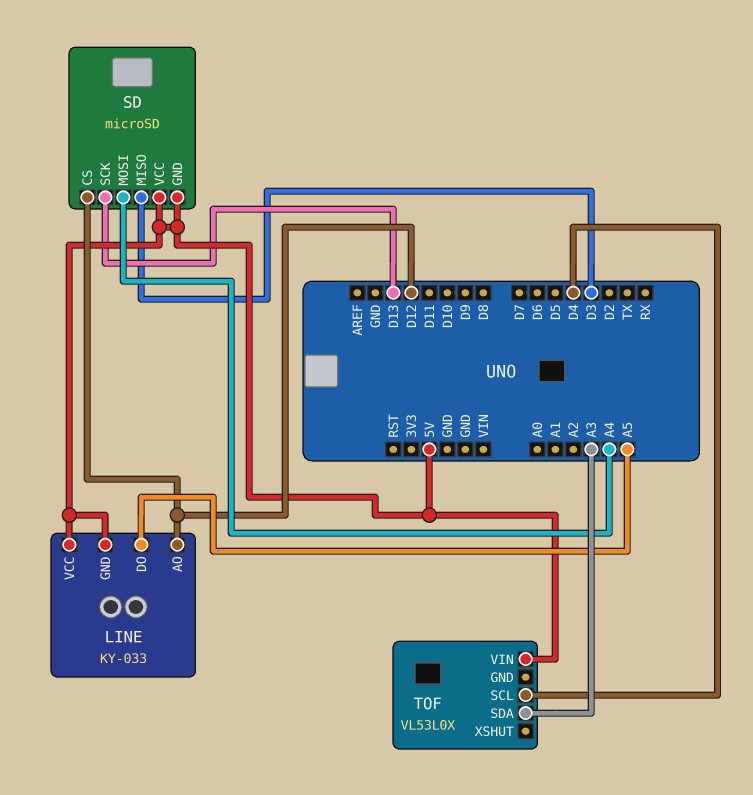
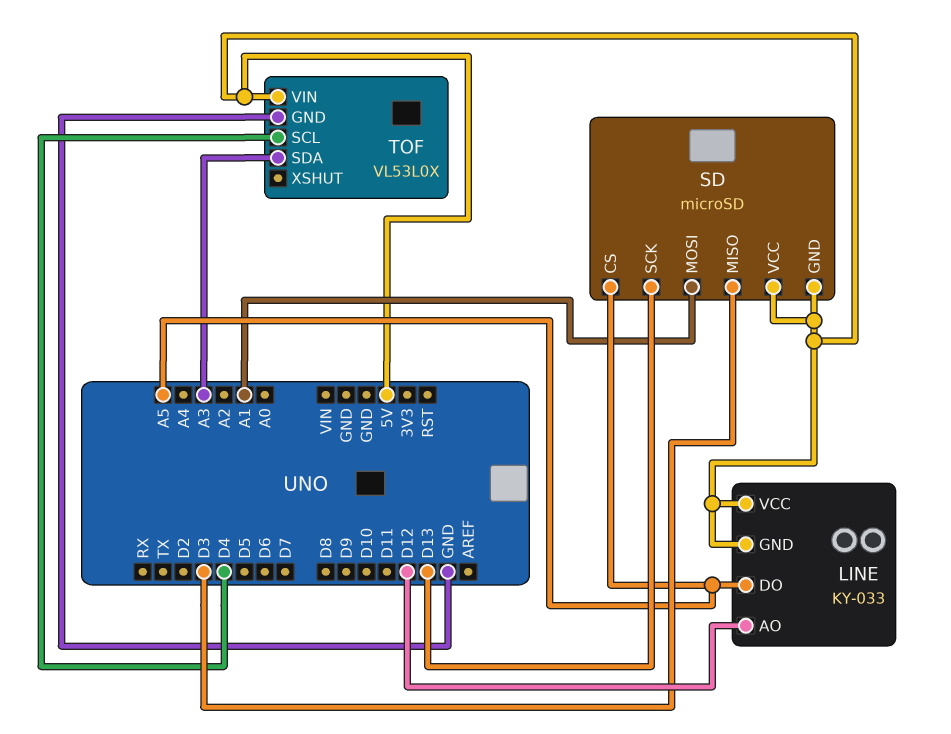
SD pin CS: D12 -> A5
SD pin MOSI: A4 -> A1
TOF pin GND: none -> GND

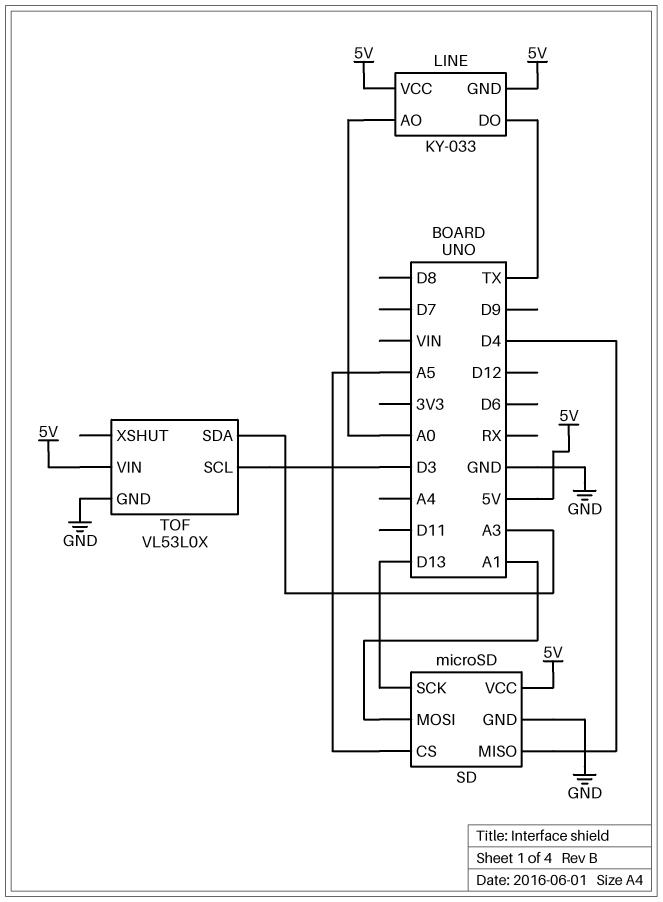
LINE pin AO: D12 -> A0
LINE pin DO: A5 -> TX
SD pin GND: 5V -> GND
SD pin MISO: D3 -> D4
TOF pin SCL: D4 -> D3

